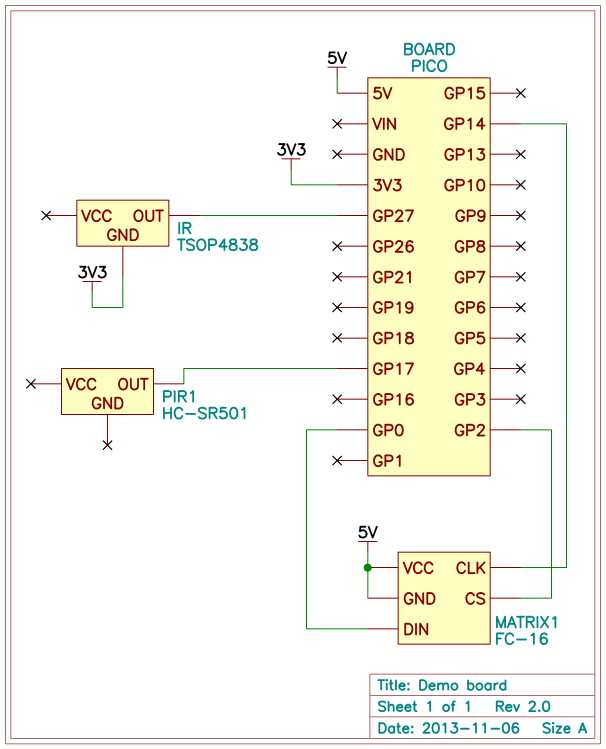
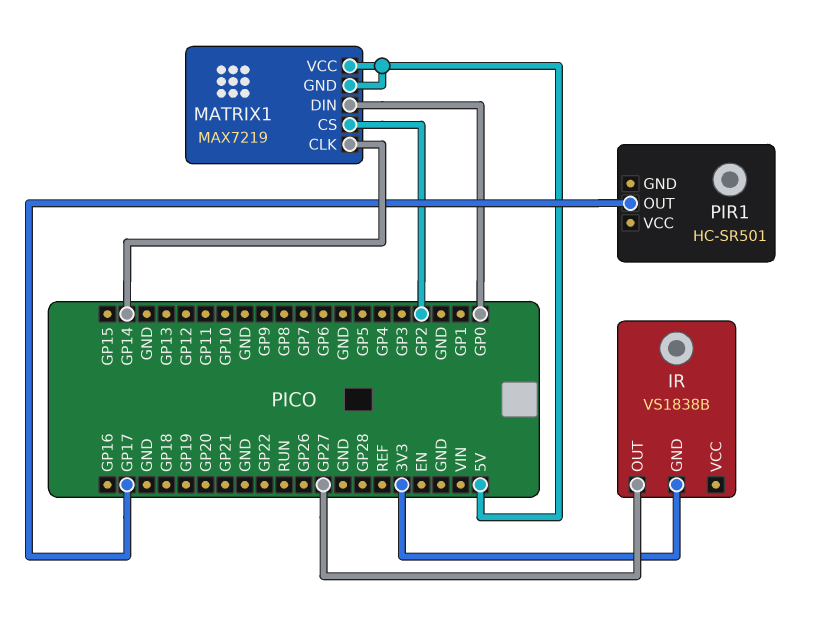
IR: TSOP4838 -> VS1838B
MATRIX1: FC-16 -> MAX7219

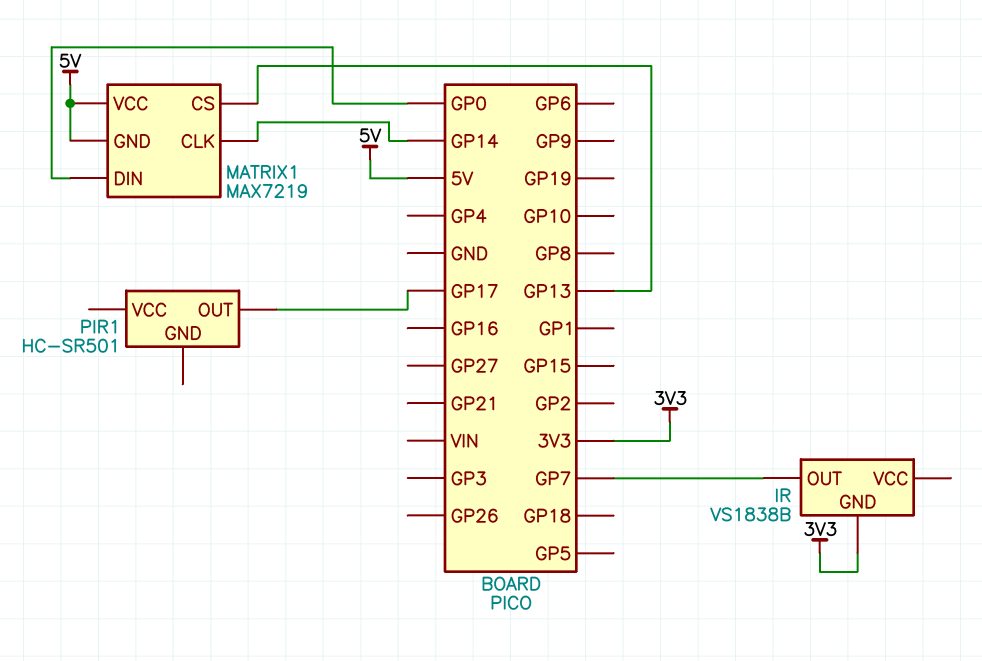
IR pin OUT: GP27 -> GP7
MATRIX1 pin CS: GP2 -> GP13

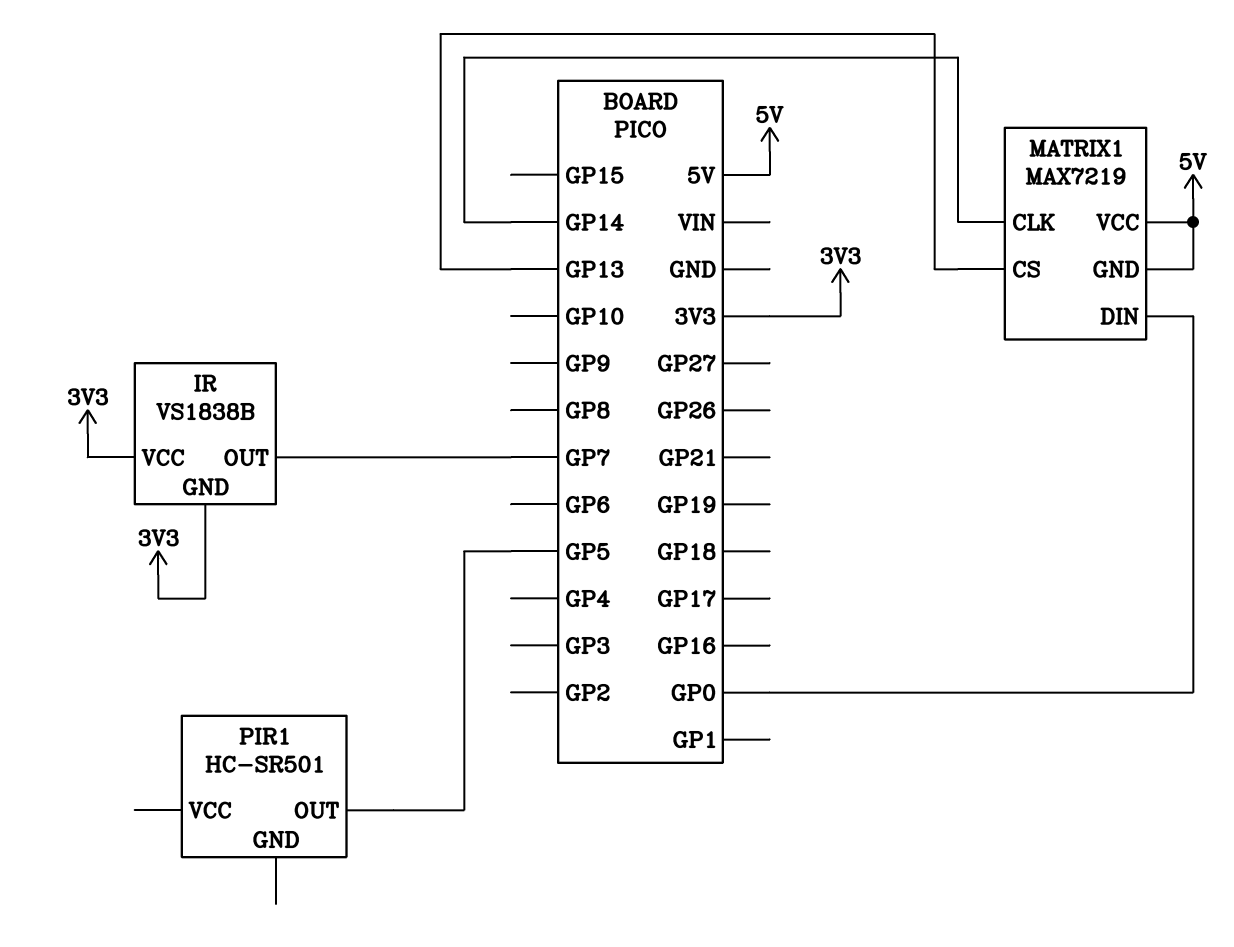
IR pin VCC: none -> 3V3
PIR1 pin OUT: GP17 -> GP5

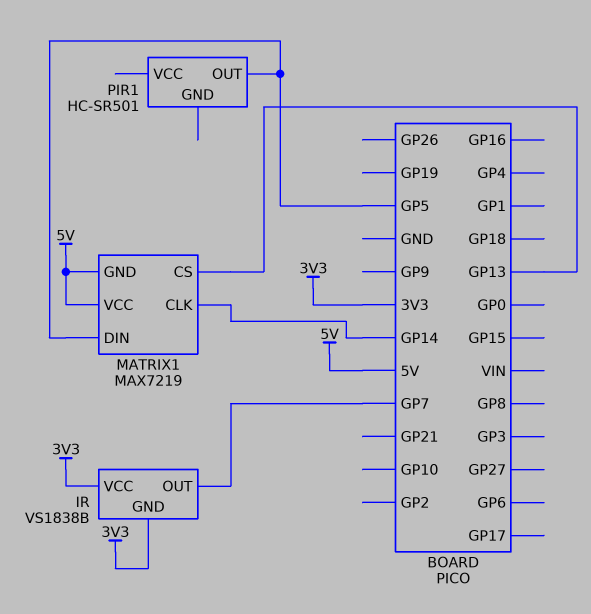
MATRIX1 pin DIN: GP0 -> GP5

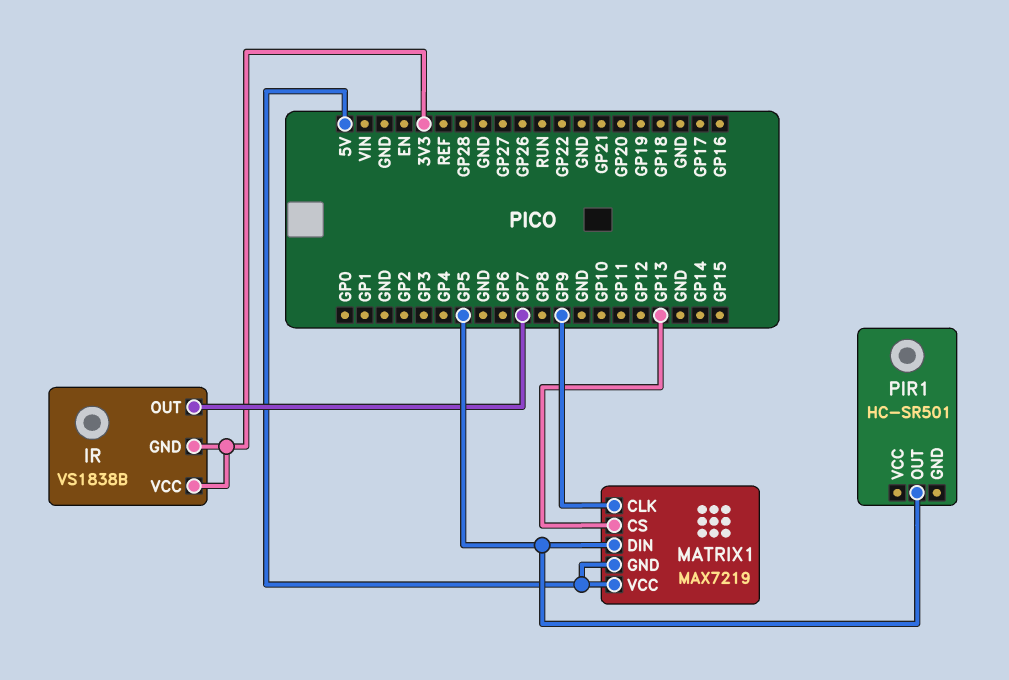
MATRIX1 pin CLK: GP14 -> GP9

